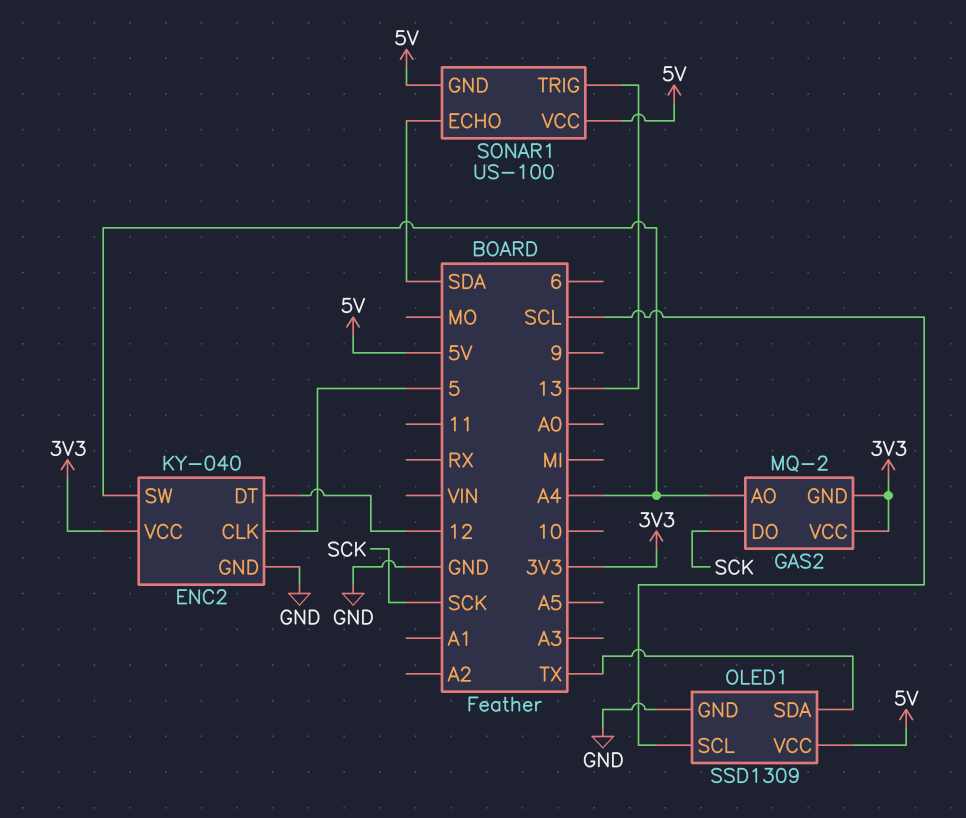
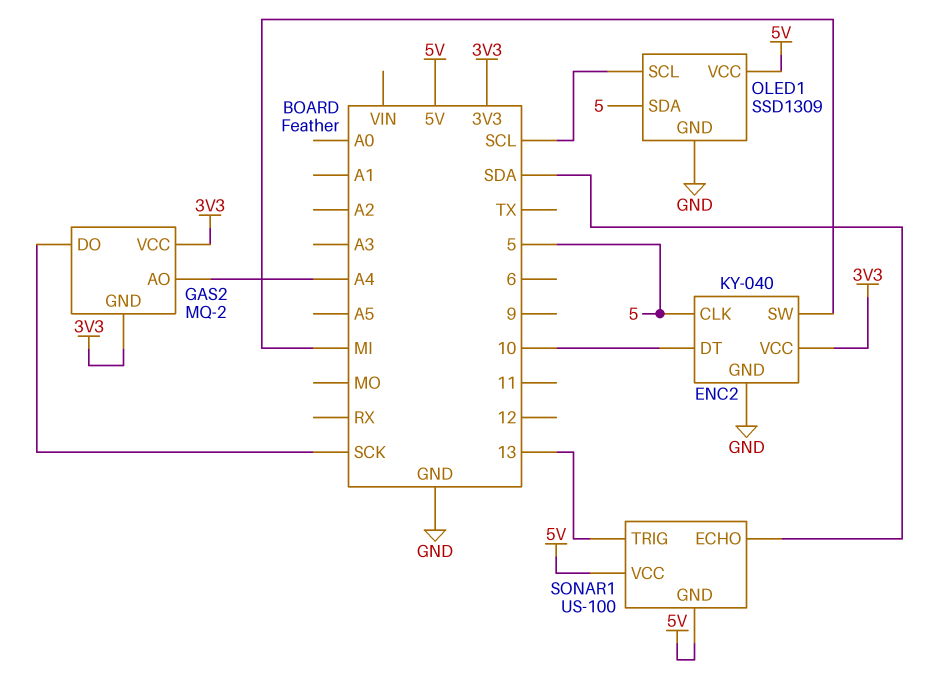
ENC2 pin DT: 12 -> 10
ENC2 pin SW: A4 -> MI
OLED1 pin SDA: TX -> 5

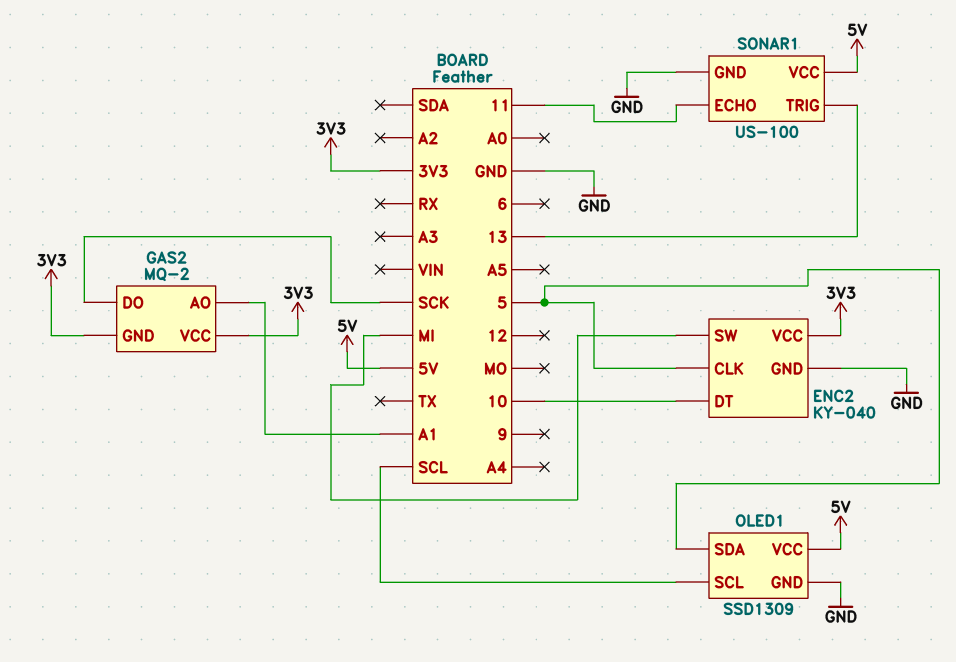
GAS2 pin AO: A4 -> A1
SONAR1 pin ECHO: SDA -> 11
SONAR1 pin GND: 5V -> GND

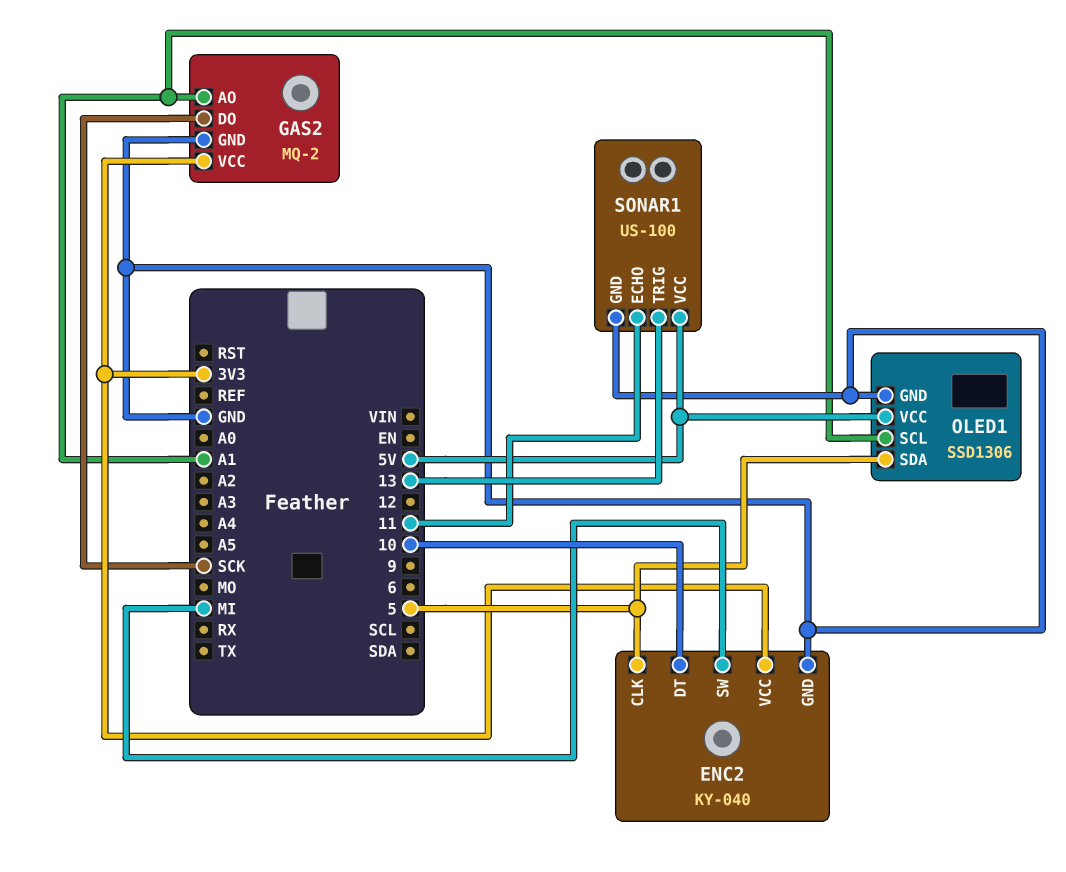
GAS2 pin GND: 3V3 -> GND
OLED1: SSD1309 -> SSD1306
OLED1 pin SCL: SCL -> A1

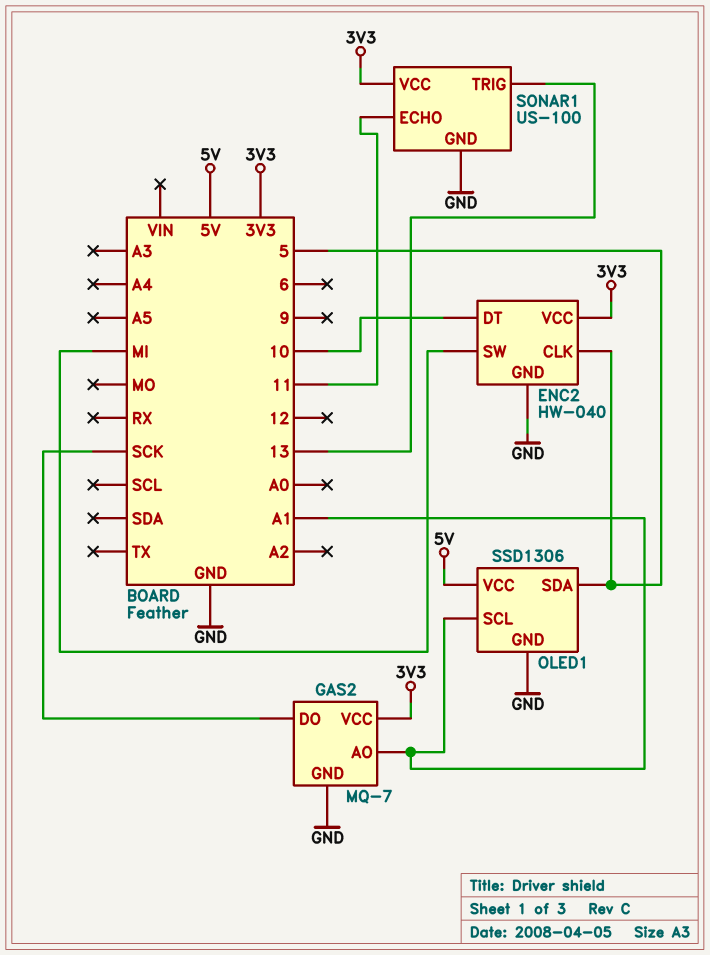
ENC2: KY-040 -> HW-040
GAS2: MQ-2 -> MQ-7
SONAR1 pin VCC: 5V -> 3V3

